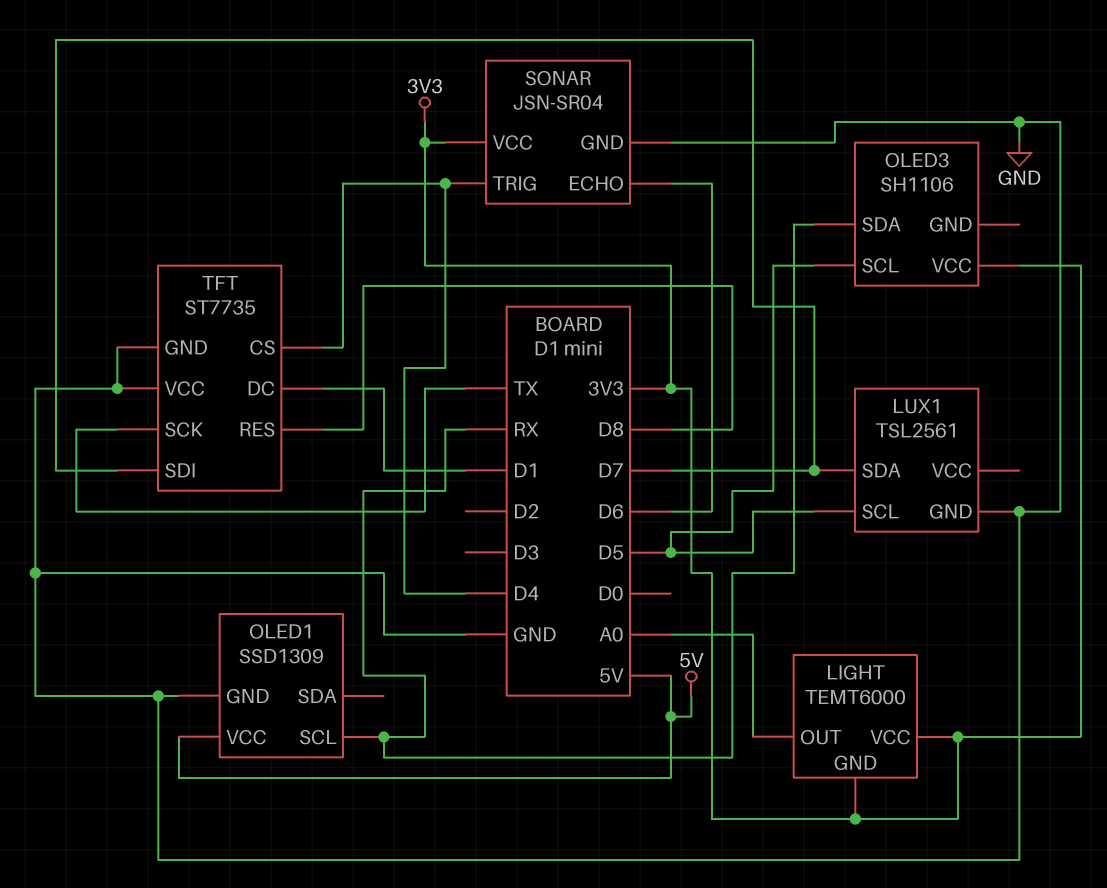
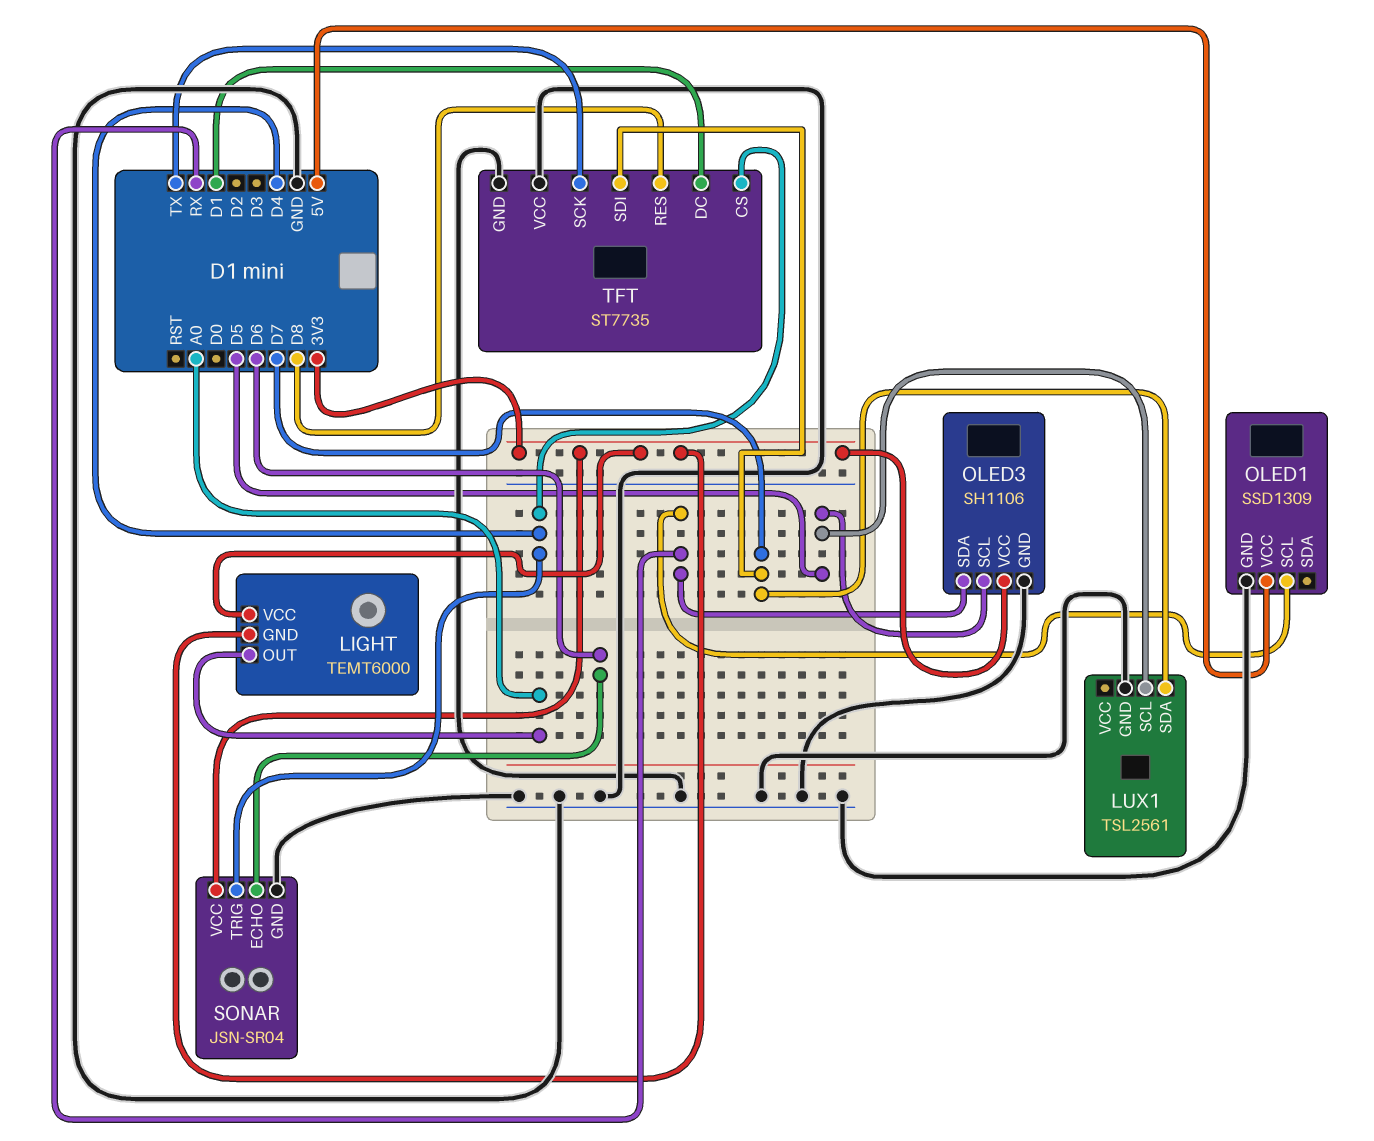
OLED3 pin GND: none -> GND

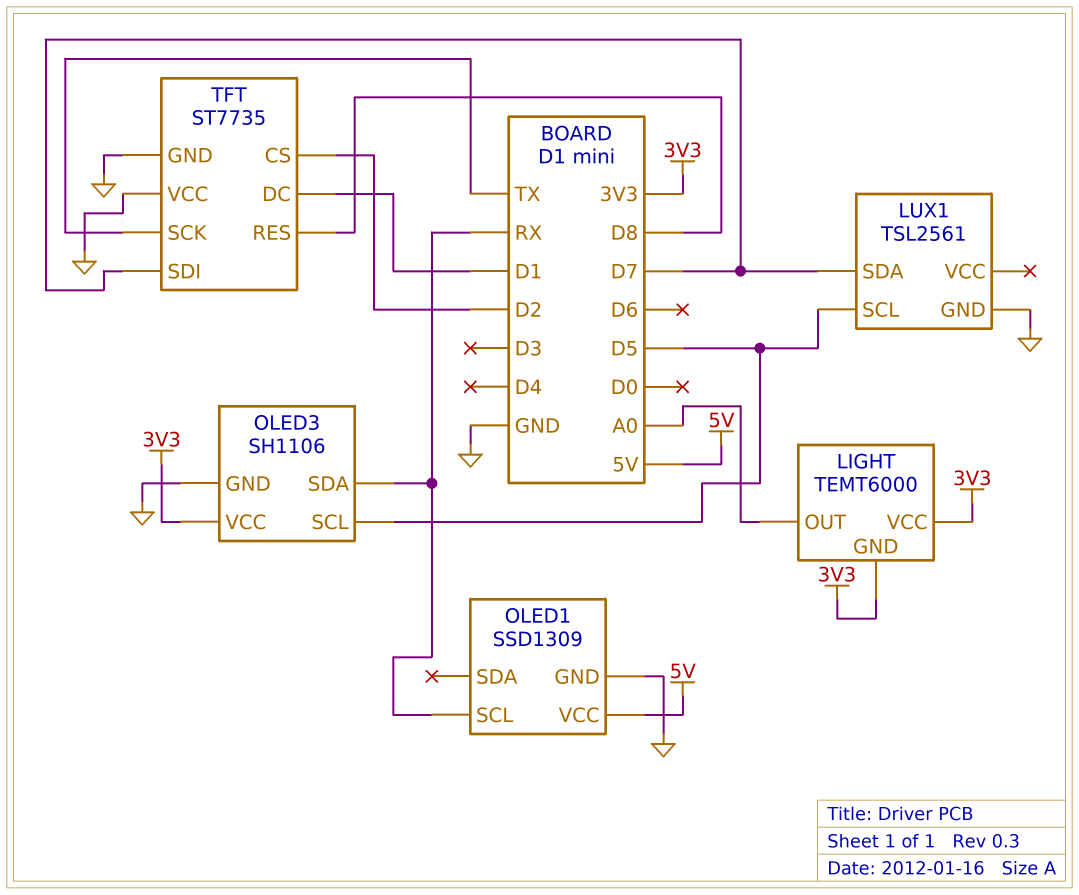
SONAR: JSN-SR04 -> none
SONAR pin ECHO: D6 -> none
SONAR pin GND: GND -> none
SONAR pin TRIG: D4 -> none
SONAR pin VCC: 3V3 -> none
TFT pin CS: D4 -> D2

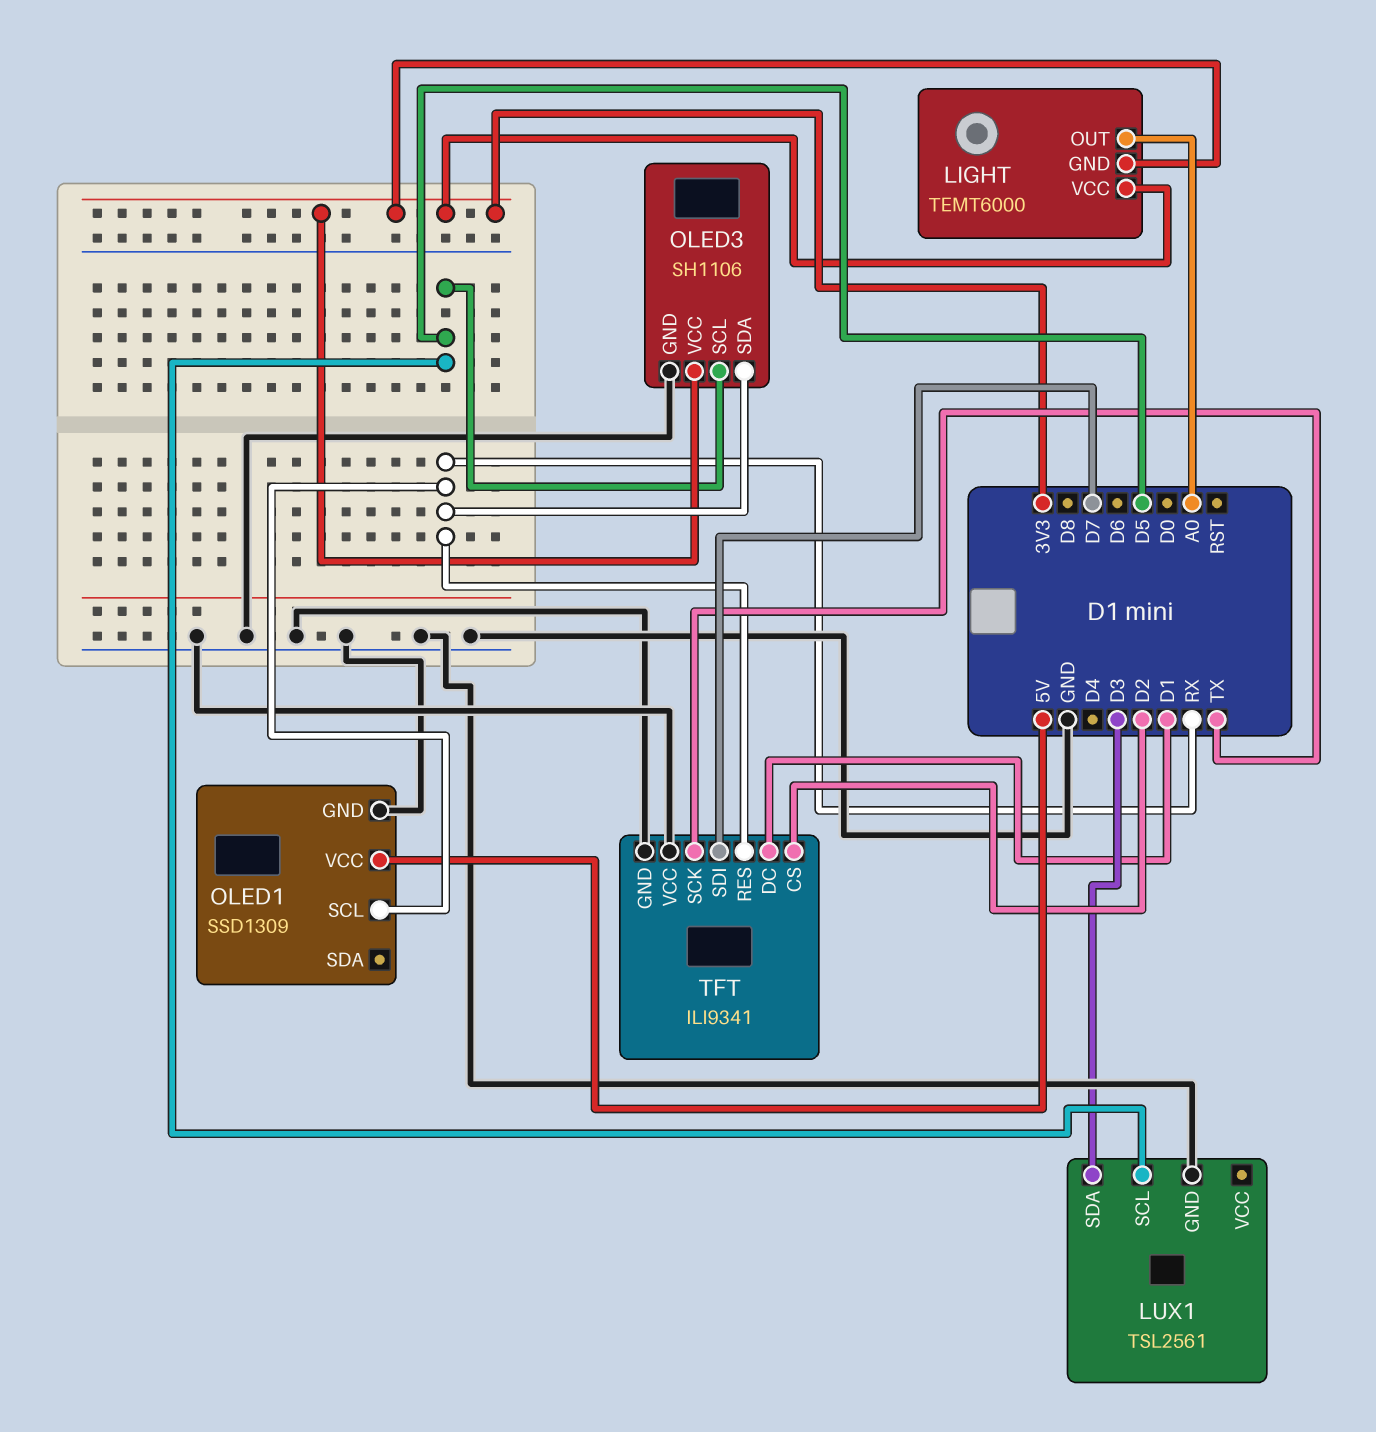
LUX1 pin SDA: D7 -> D3
TFT: ST7735 -> ILI9341
TFT pin RES: D8 -> RX

